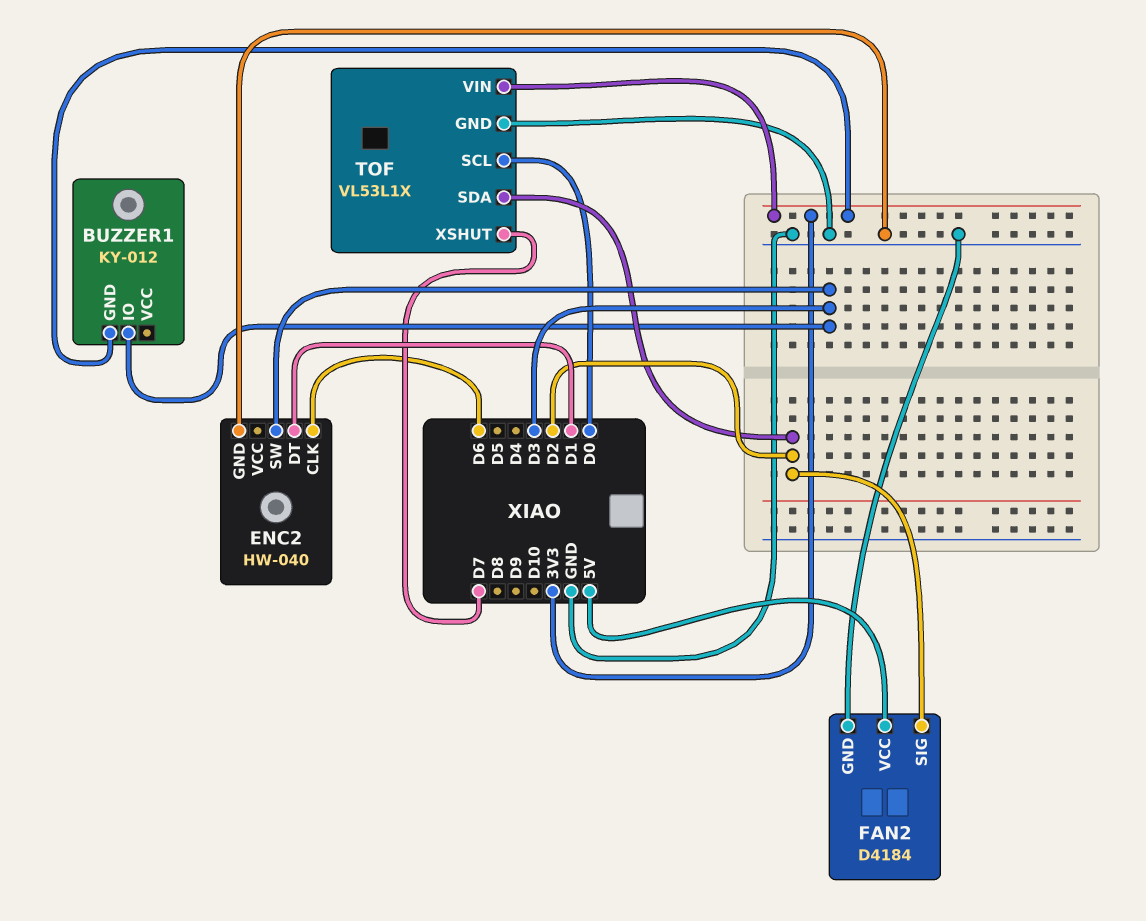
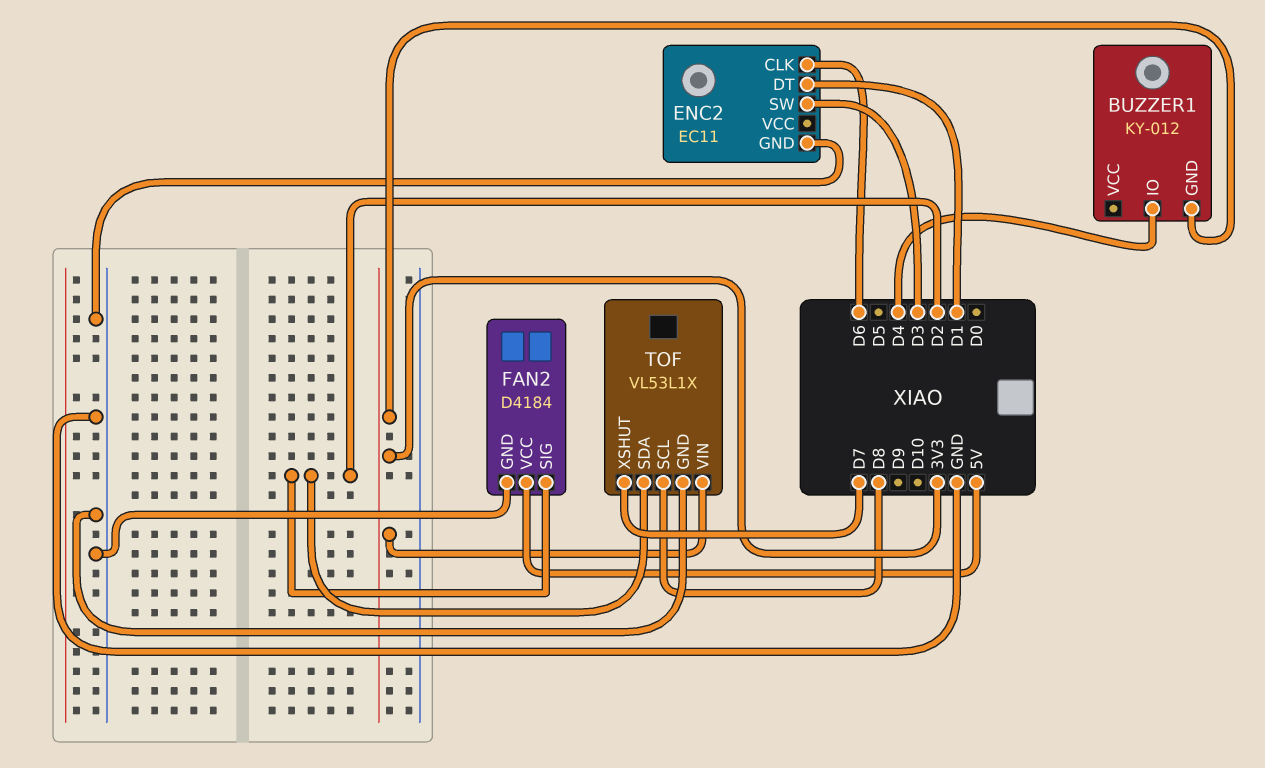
BUZZER1 pin IO: D3 -> D4
ENC2: HW-040 -> EC11
TOF pin SCL: D0 -> D8

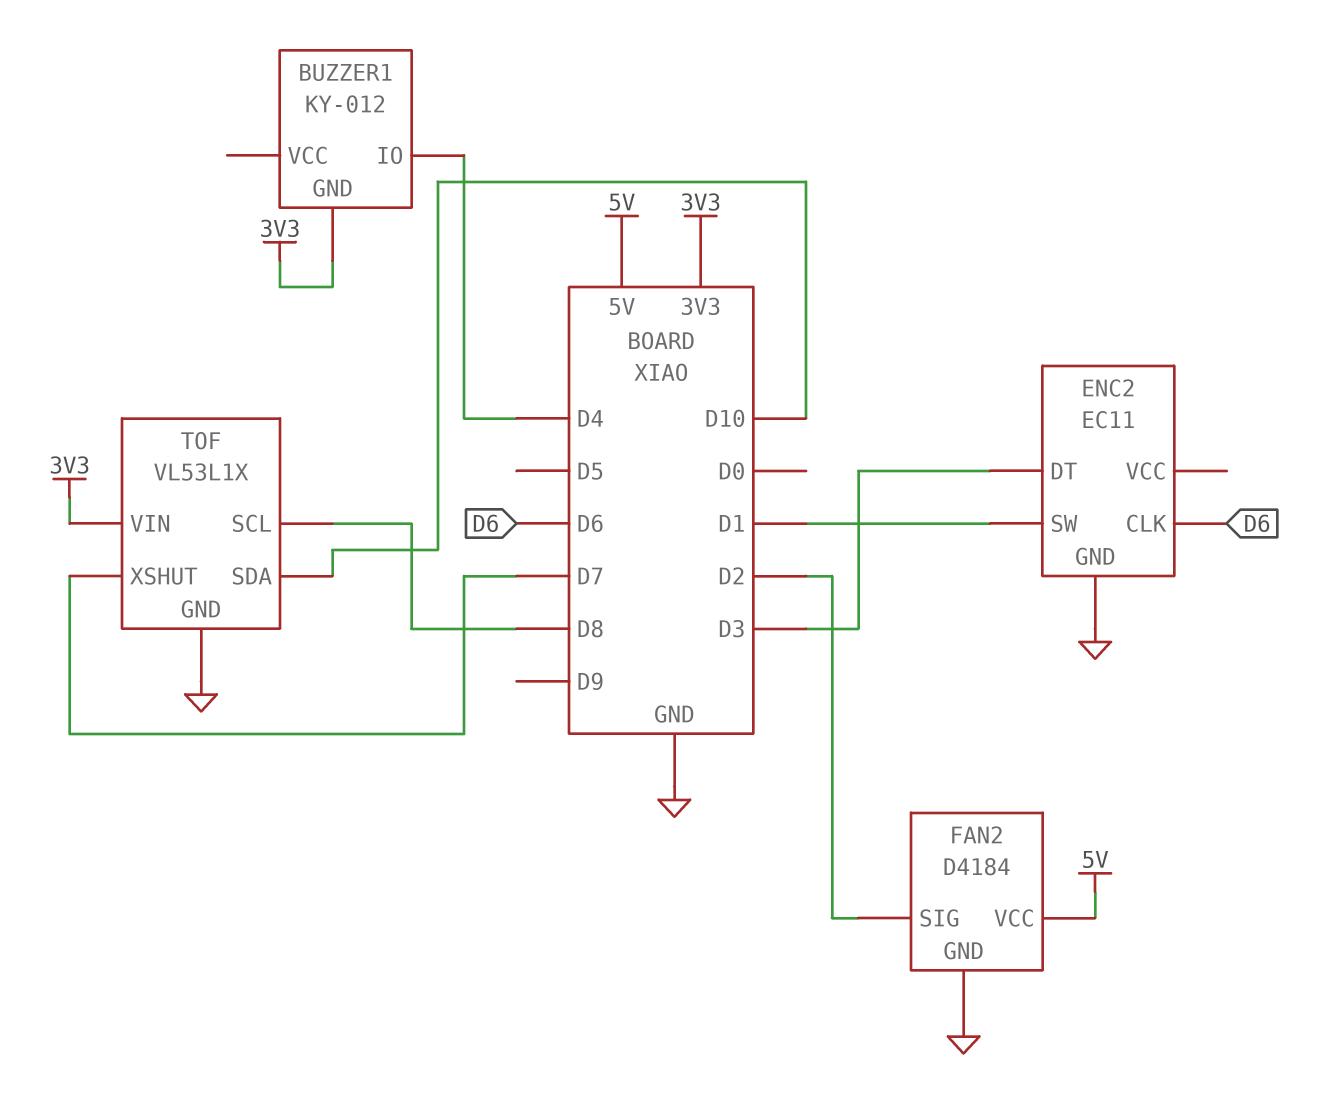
ENC2 pin DT: D1 -> D3
ENC2 pin SW: D3 -> D1
TOF pin SDA: D2 -> D10

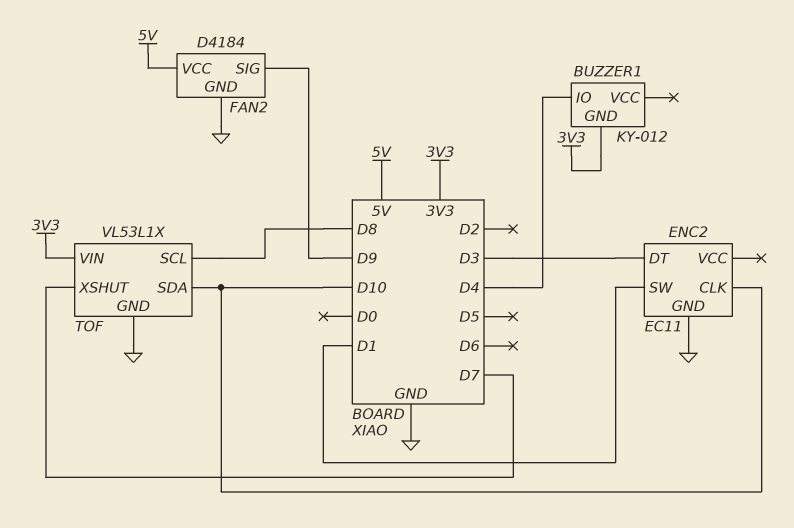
ENC2 pin CLK: D6 -> D10
FAN2 pin SIG: D2 -> D9

